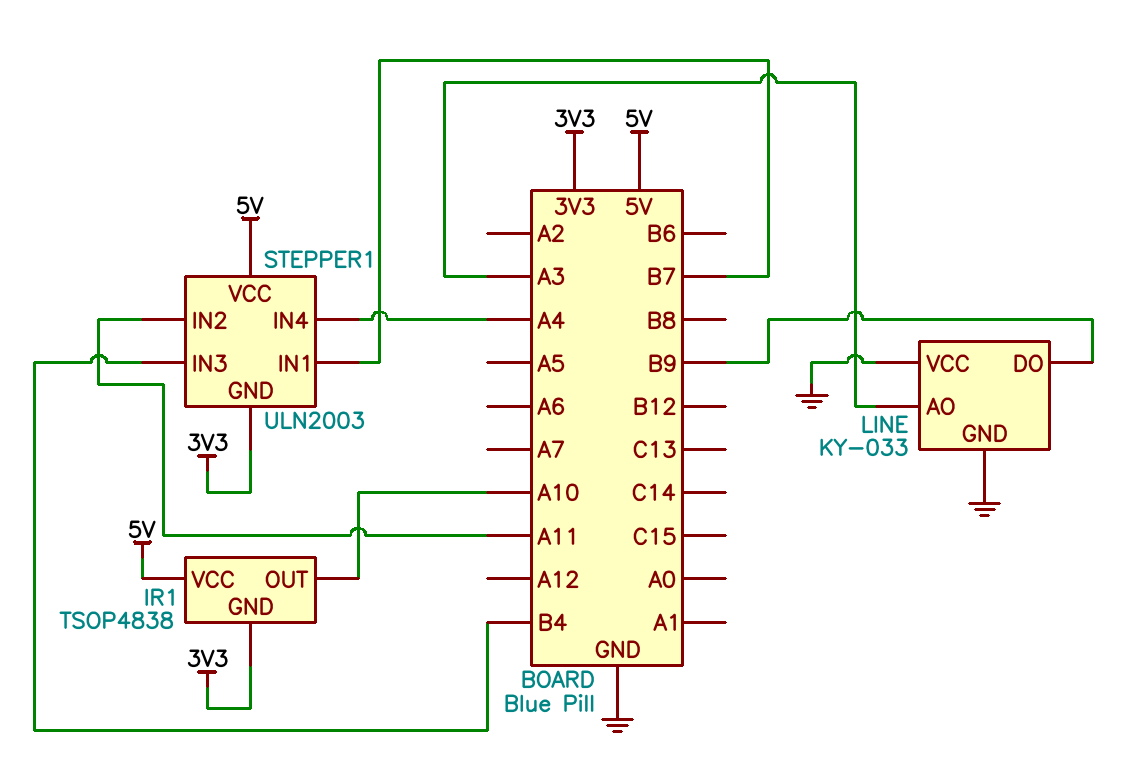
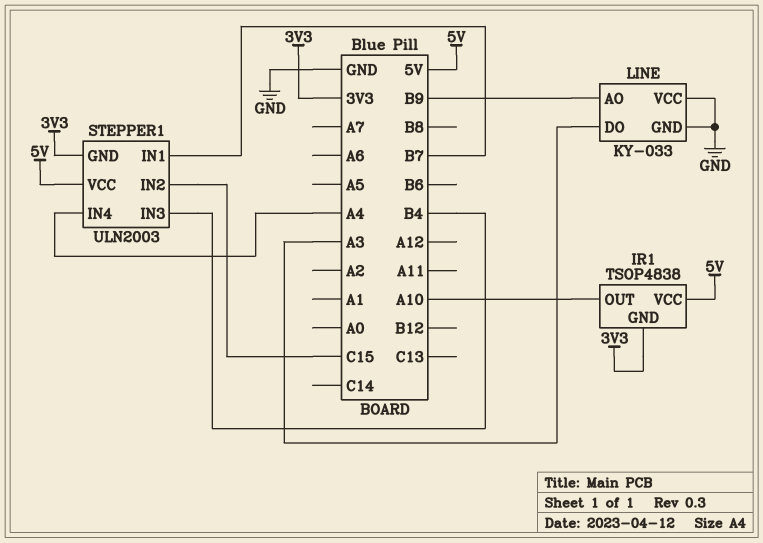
LINE pin AO: A3 -> B9
LINE pin DO: B9 -> A3
STEPPER1 pin IN2: A11 -> C15

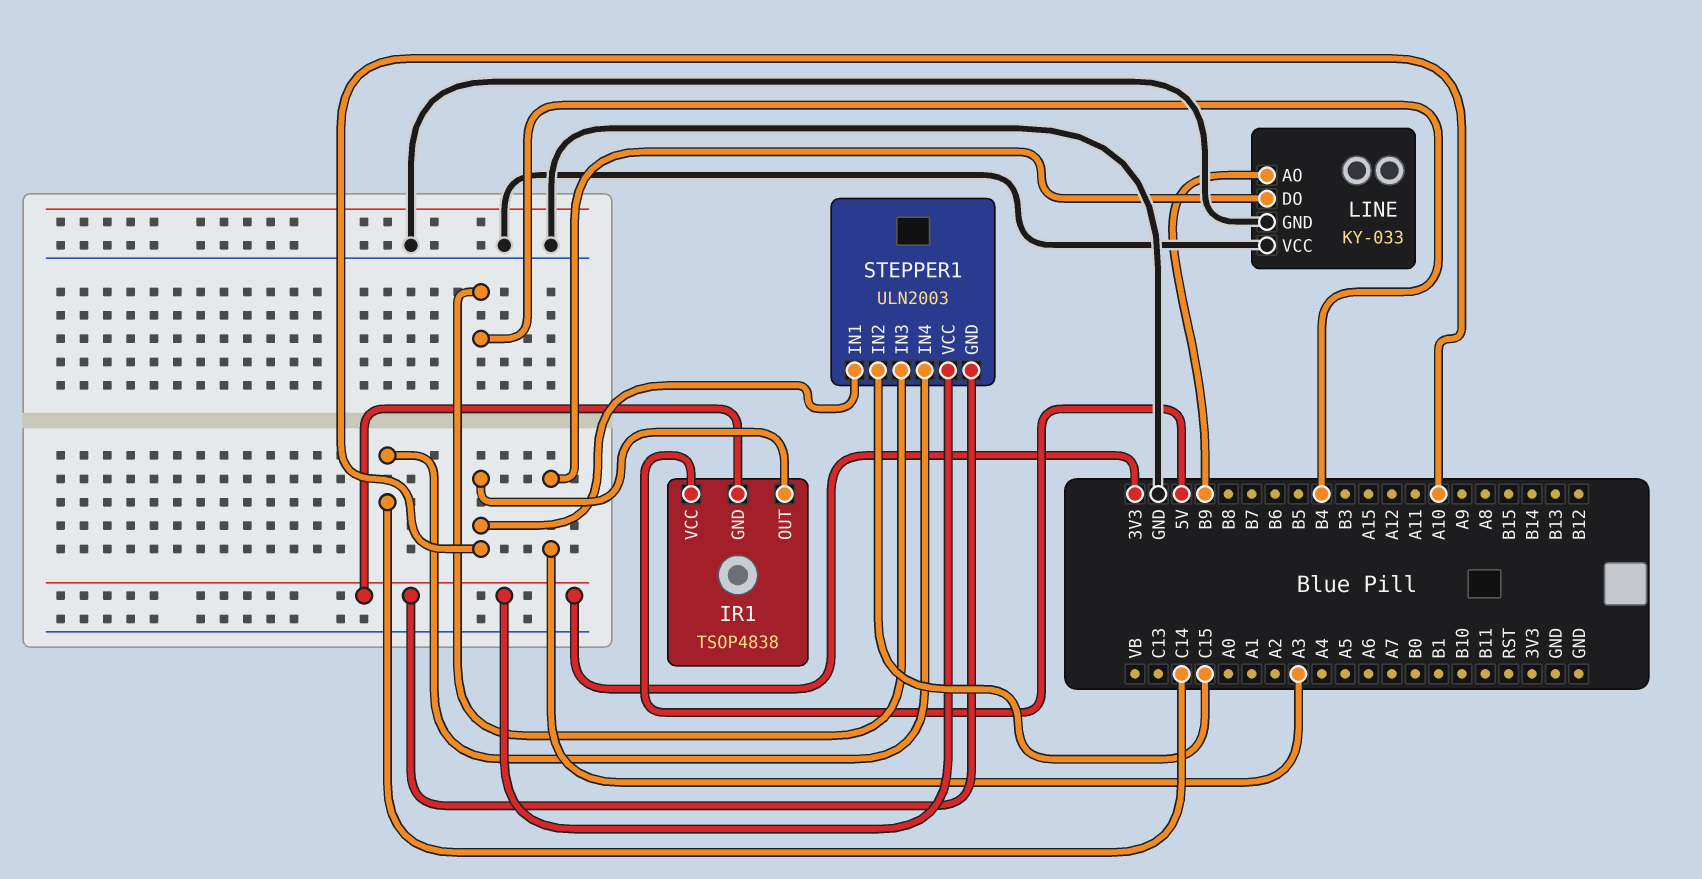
STEPPER1 pin IN1: B7 -> A10
STEPPER1 pin IN4: A4 -> C14
STEPPER1 pin VCC: 5V -> 3V3

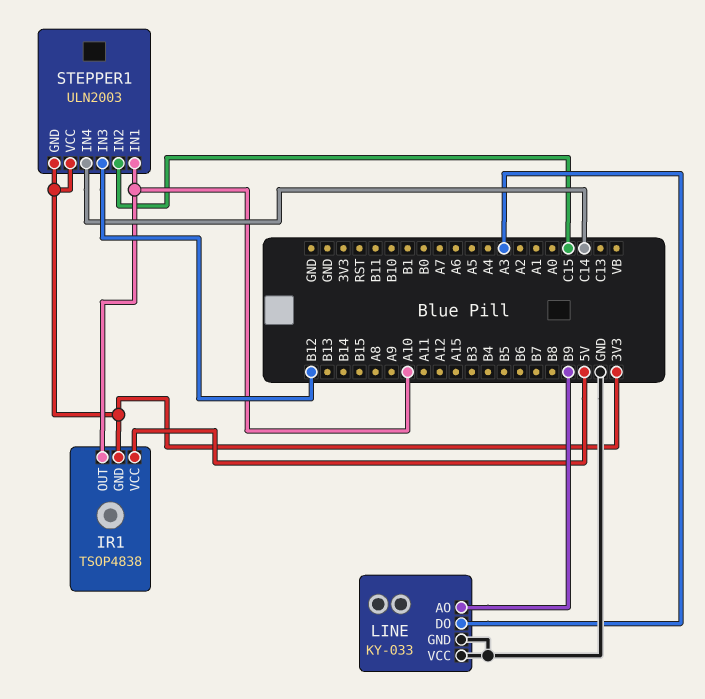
STEPPER1 pin IN3: B4 -> B12

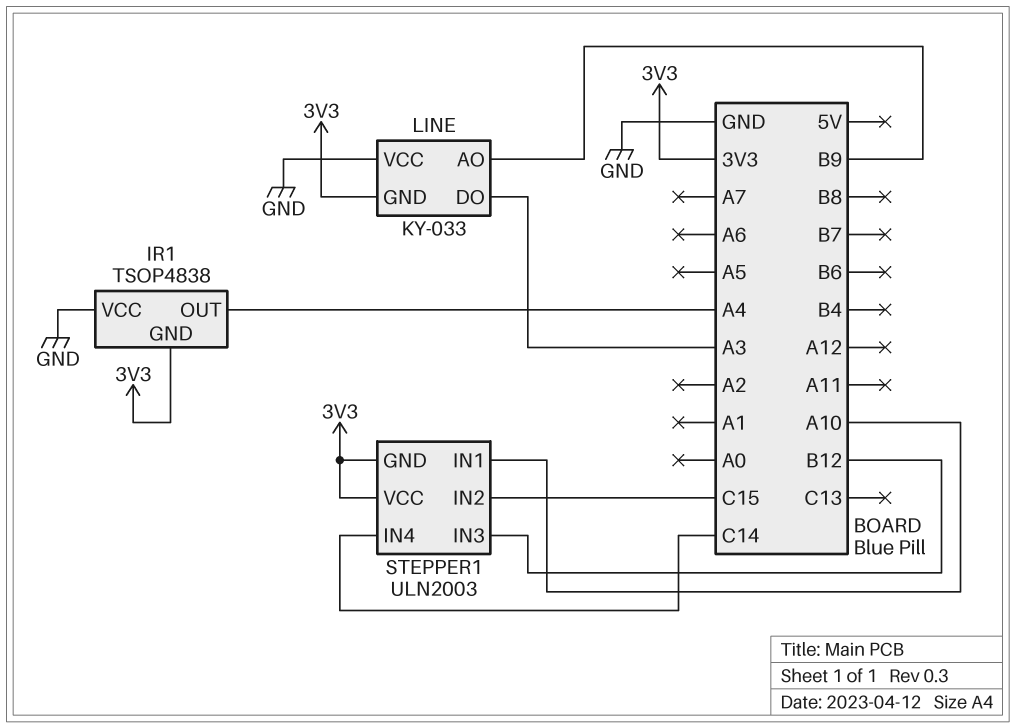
IR1 pin OUT: A10 -> A4
IR1 pin VCC: 5V -> GND
LINE pin GND: GND -> 3V3

